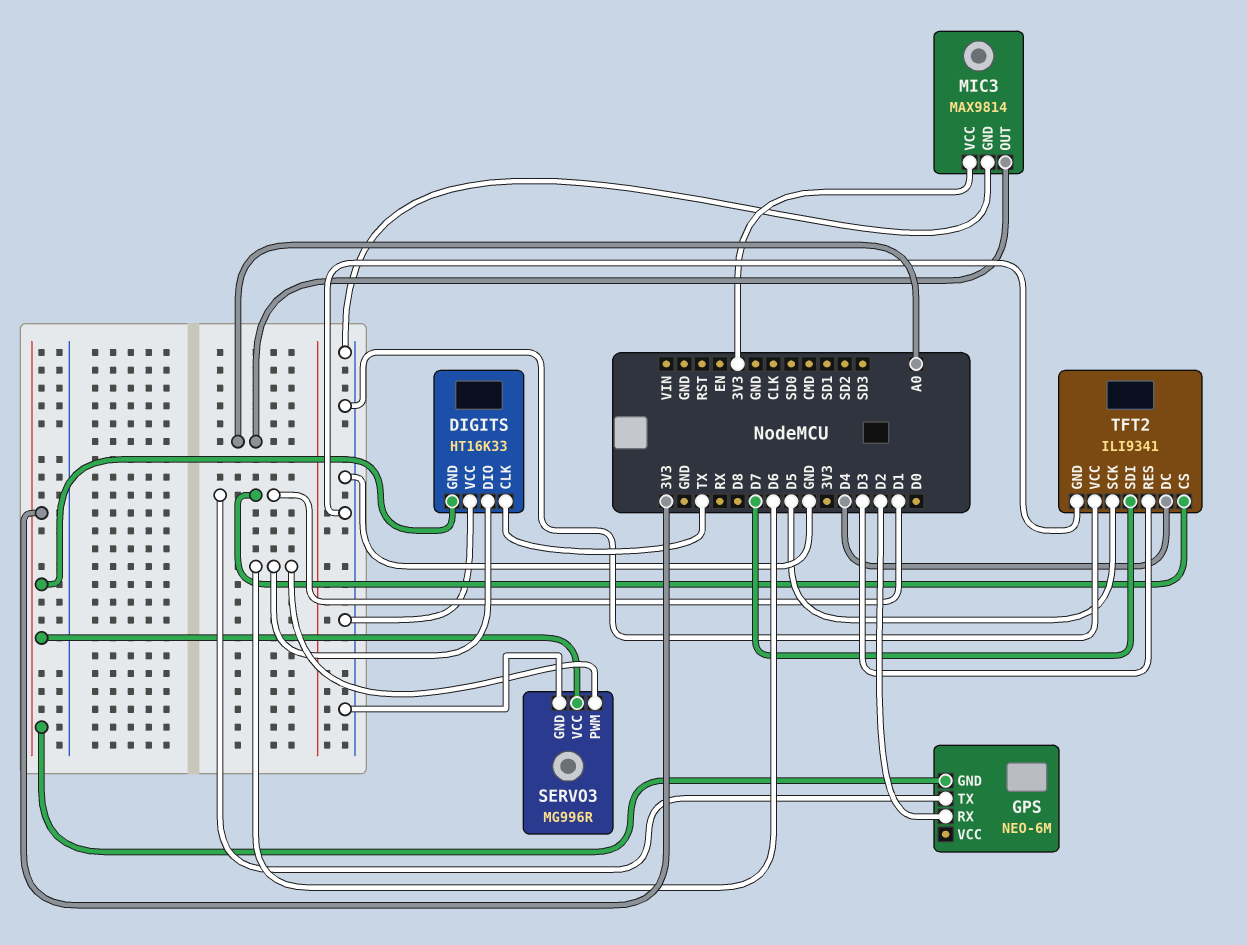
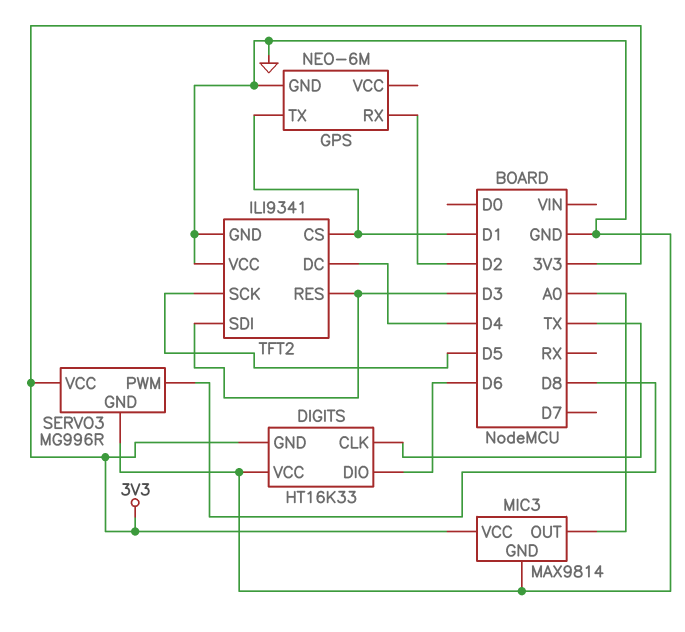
GPS pin GND: 3V3 -> GND
SERVO3 pin PWM: D6 -> D8
TFT2 pin SDI: D7 -> D3

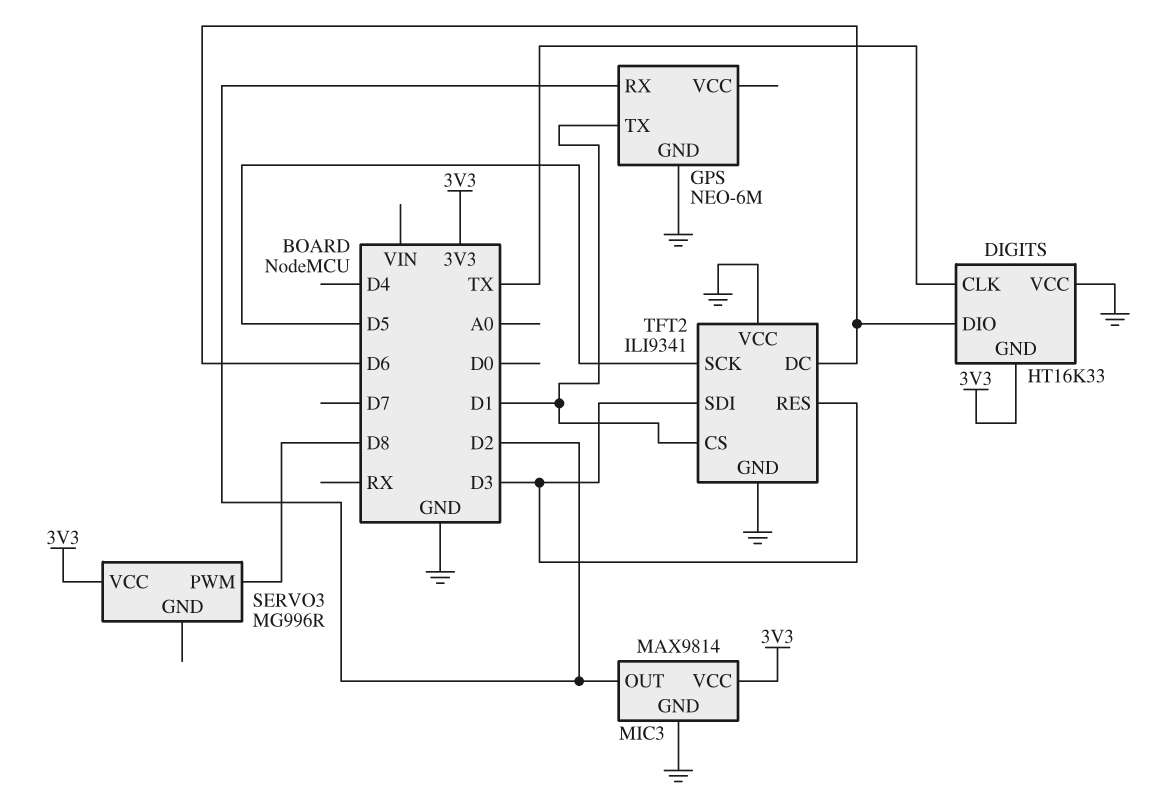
MIC3 pin OUT: A0 -> D2
SERVO3 pin GND: GND -> none
TFT2 pin DC: D4 -> D6

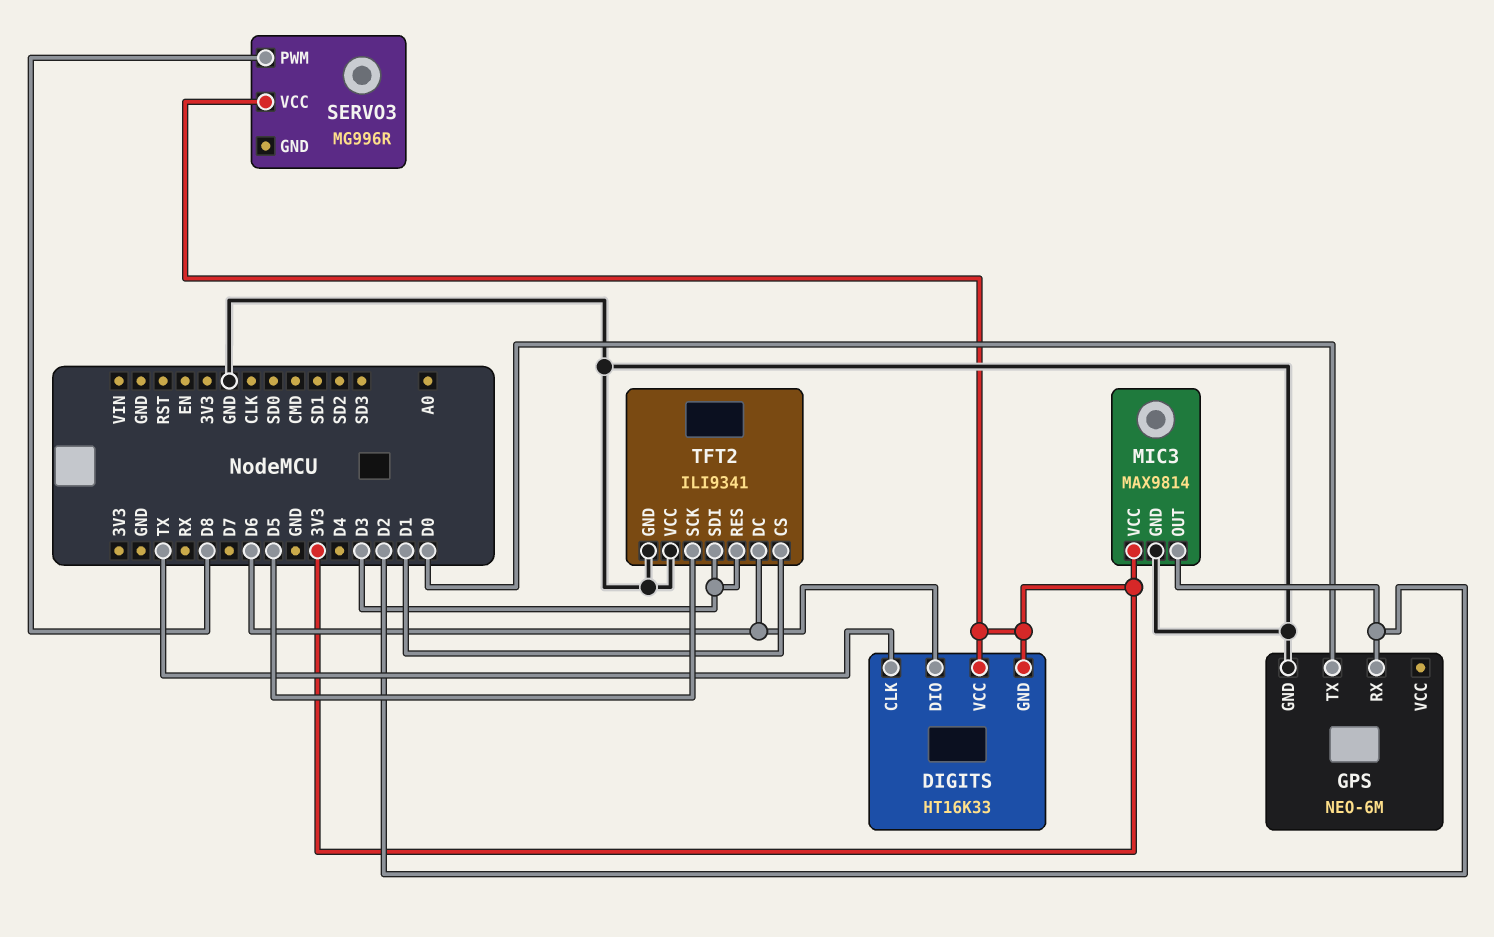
DIGITS pin VCC: GND -> 3V3
GPS pin TX: D1 -> D0

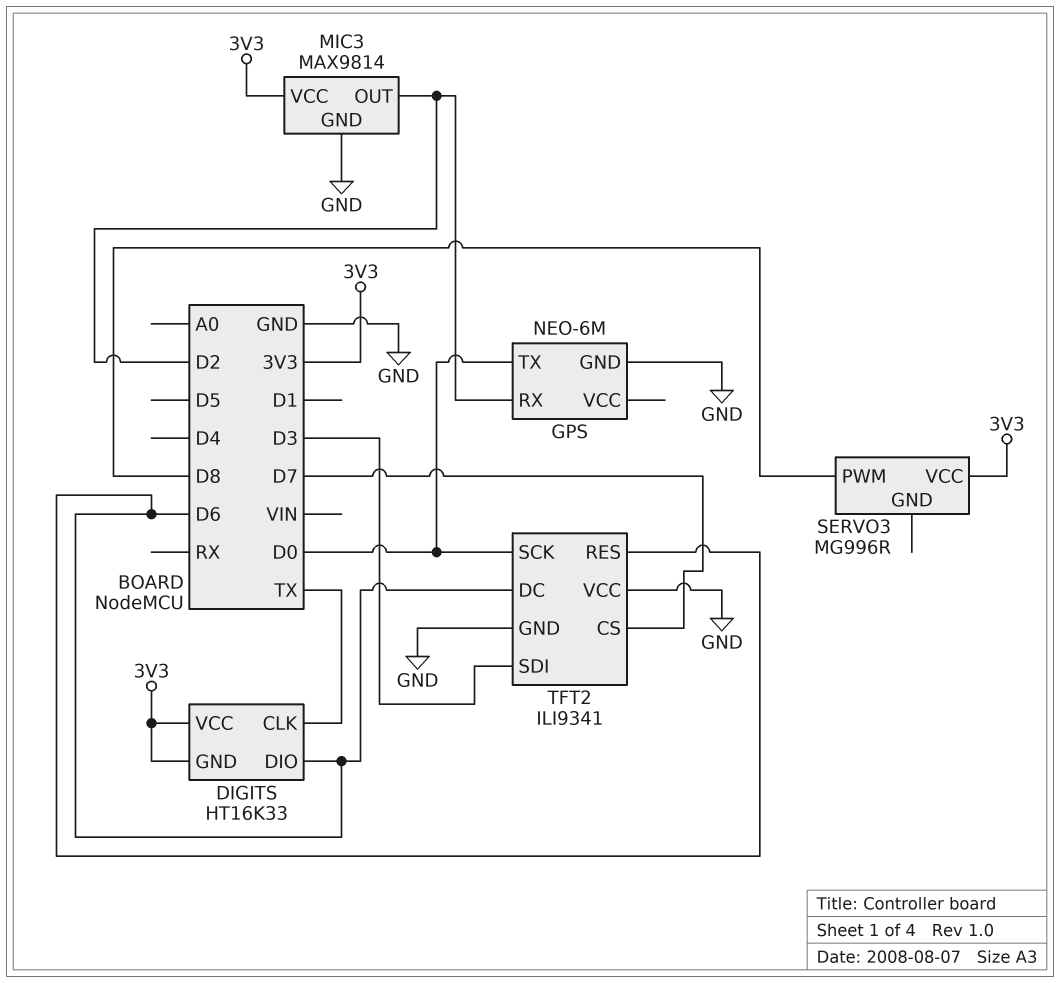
TFT2 pin CS: D1 -> D7
TFT2 pin RES: D3 -> D6
TFT2 pin SCK: D5 -> D0

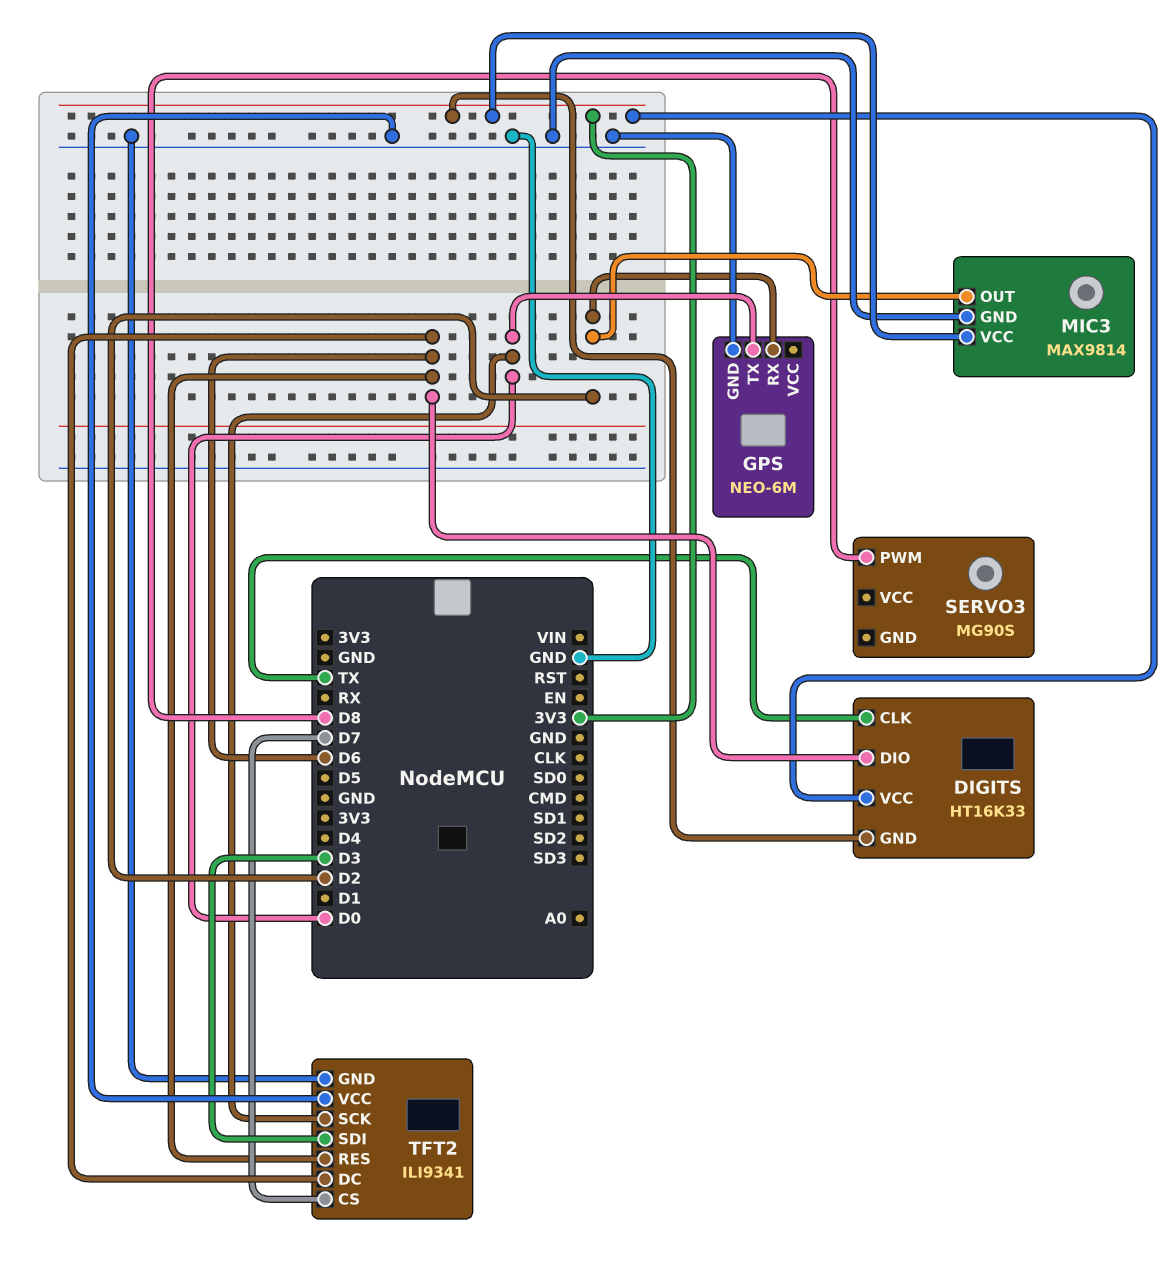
SERVO3: MG996R -> MG90S
SERVO3 pin VCC: 3V3 -> none

